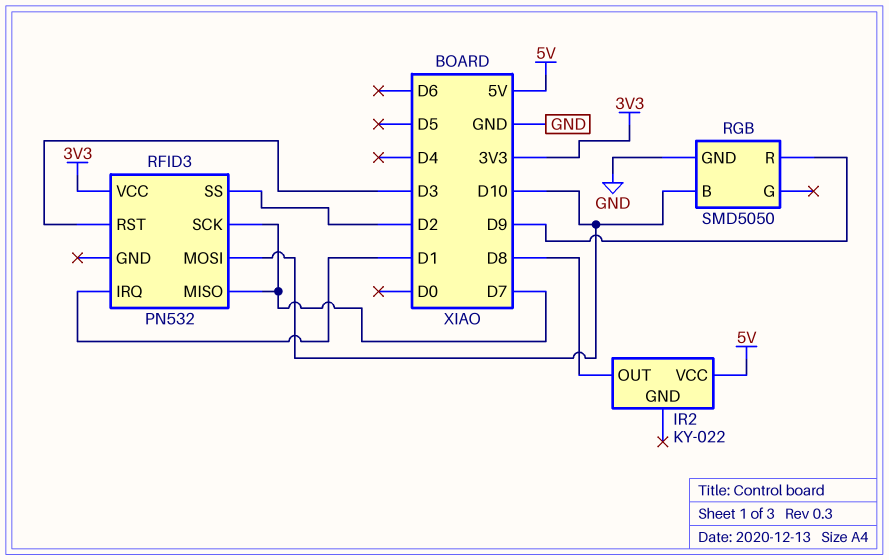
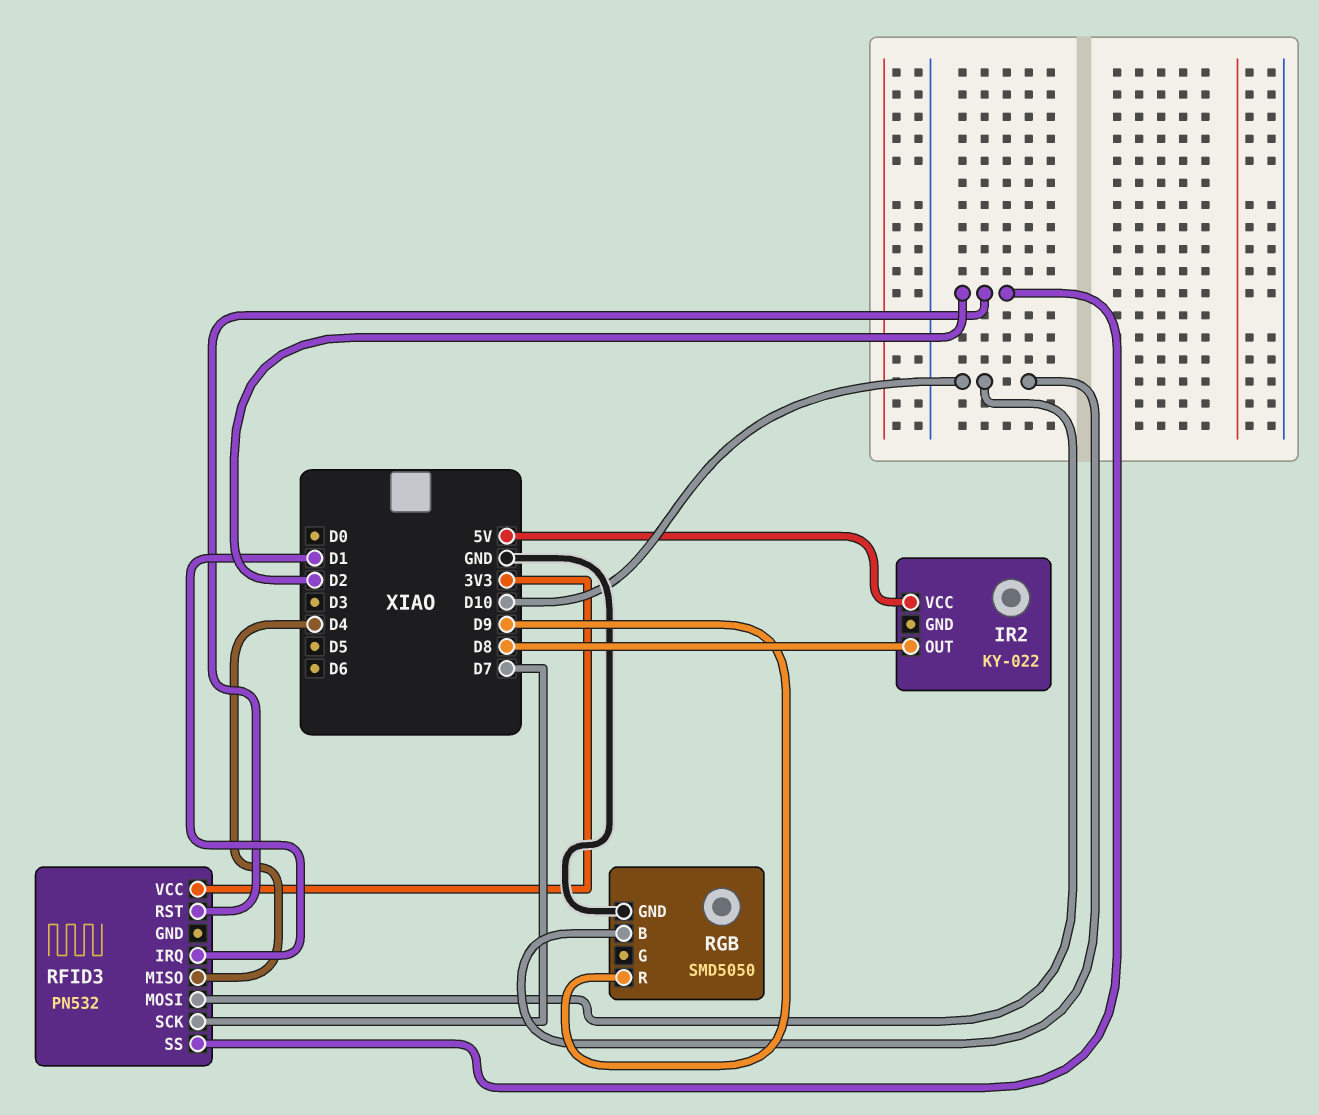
RFID3 pin MISO: D7 -> D4
RFID3 pin RST: D3 -> D2

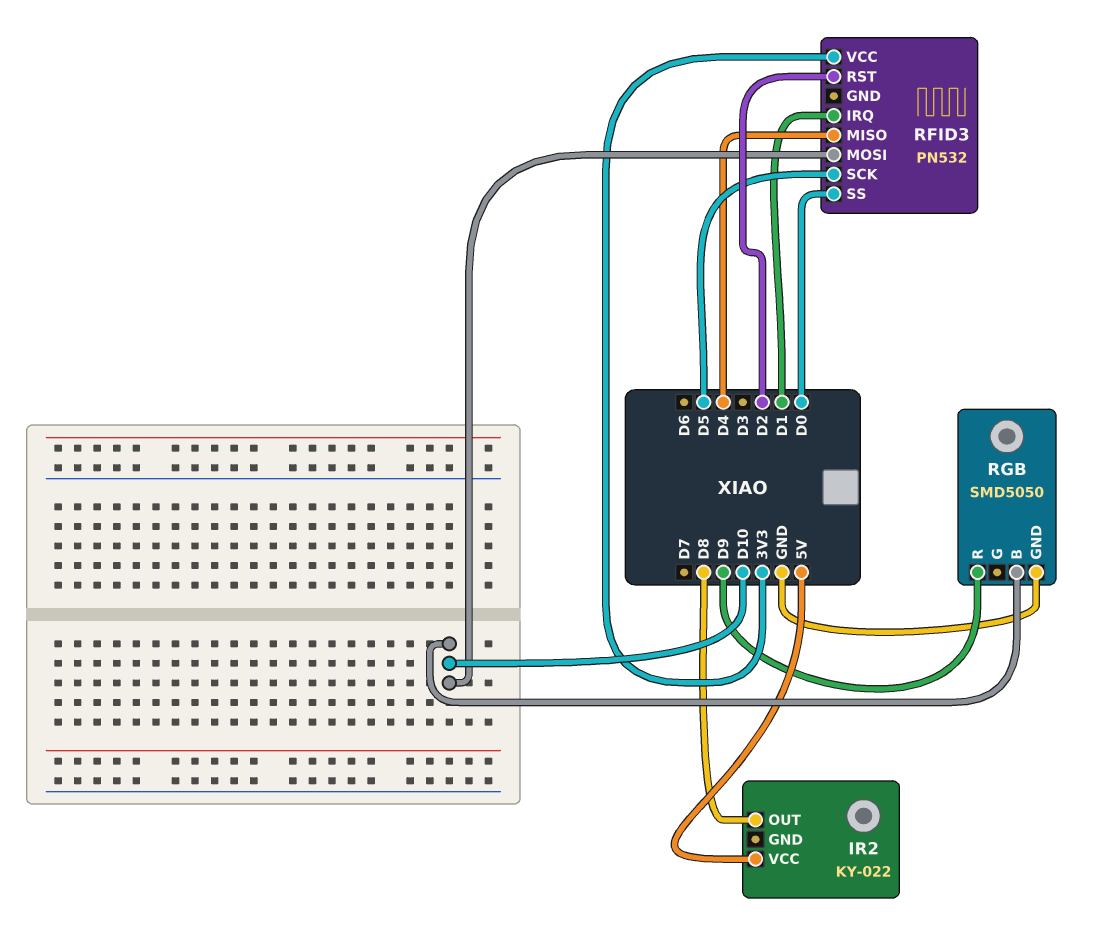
RFID3 pin SCK: D7 -> D5
RFID3 pin SS: D2 -> D0

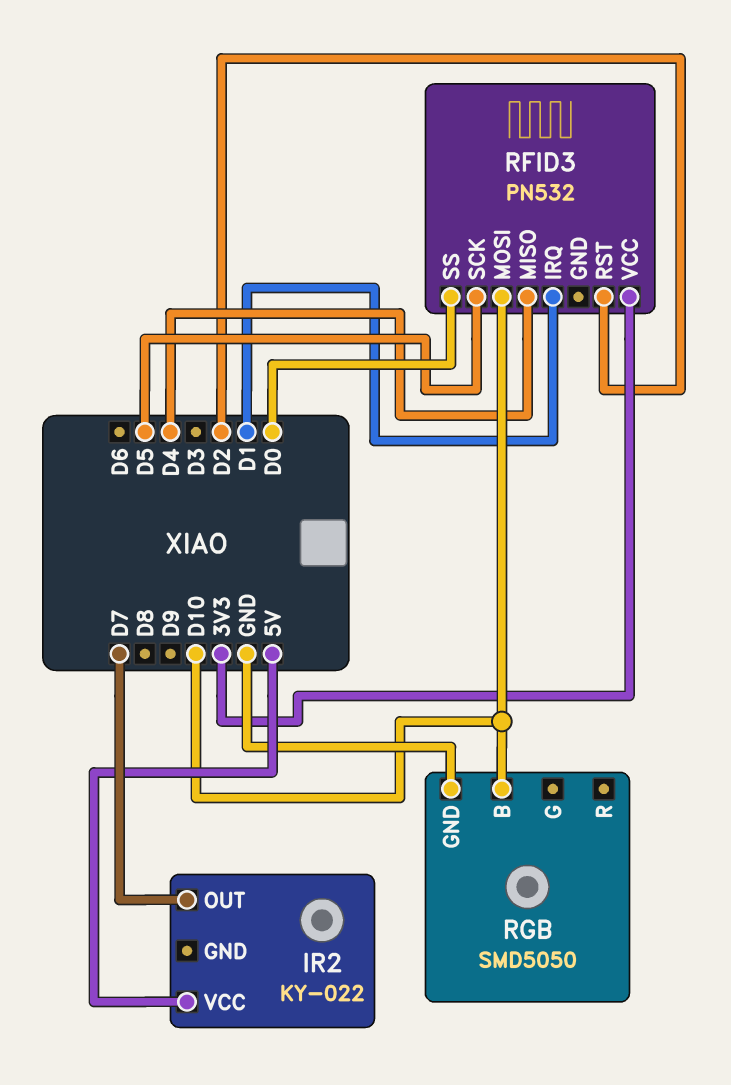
IR2 pin OUT: D8 -> D7
RGB pin R: D9 -> none

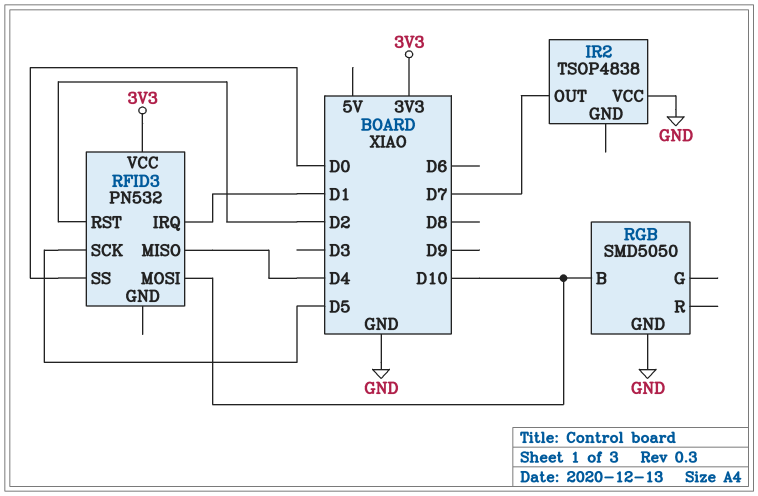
IR2: KY-022 -> TSOP4838
IR2 pin VCC: 5V -> GND

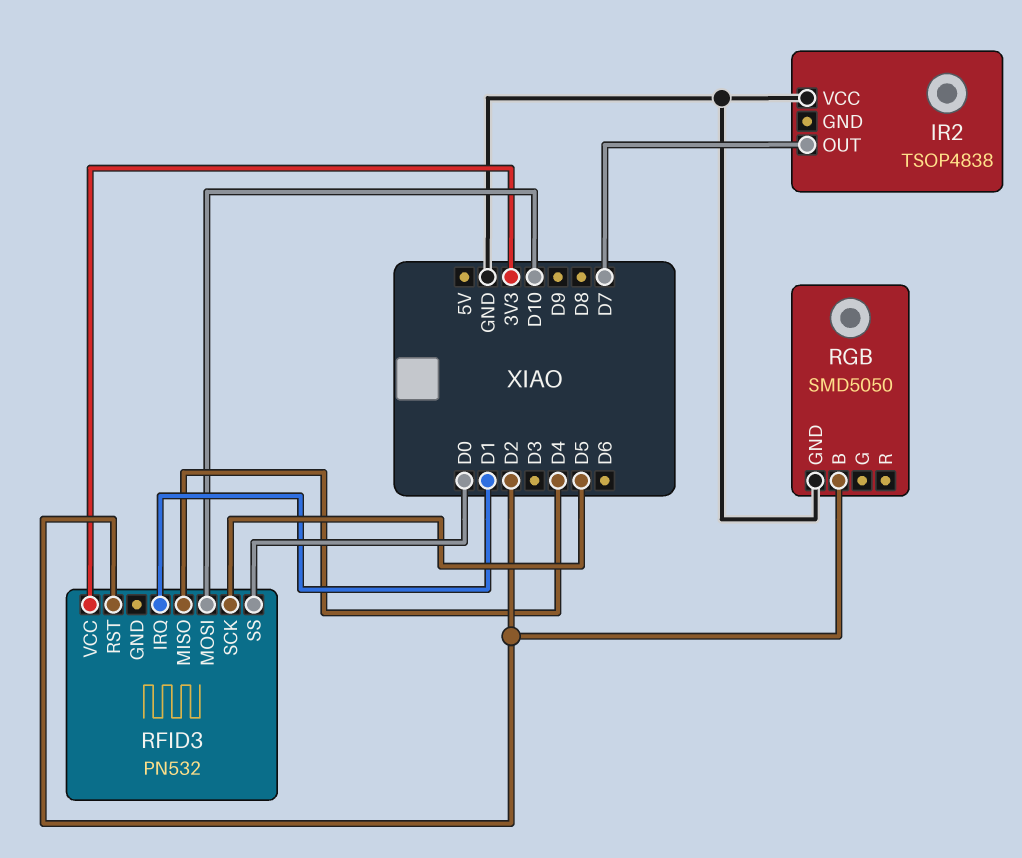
RGB pin B: D10 -> D2

